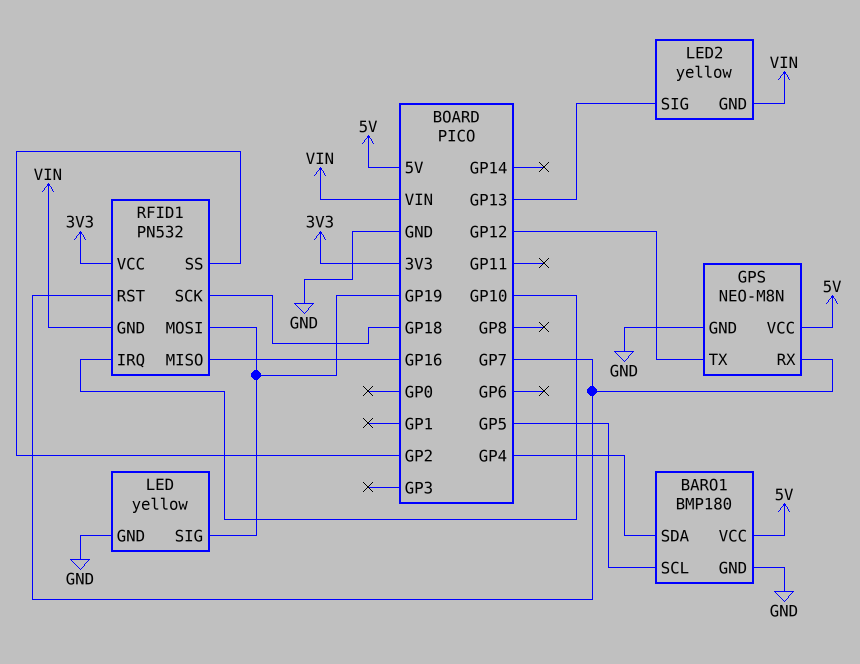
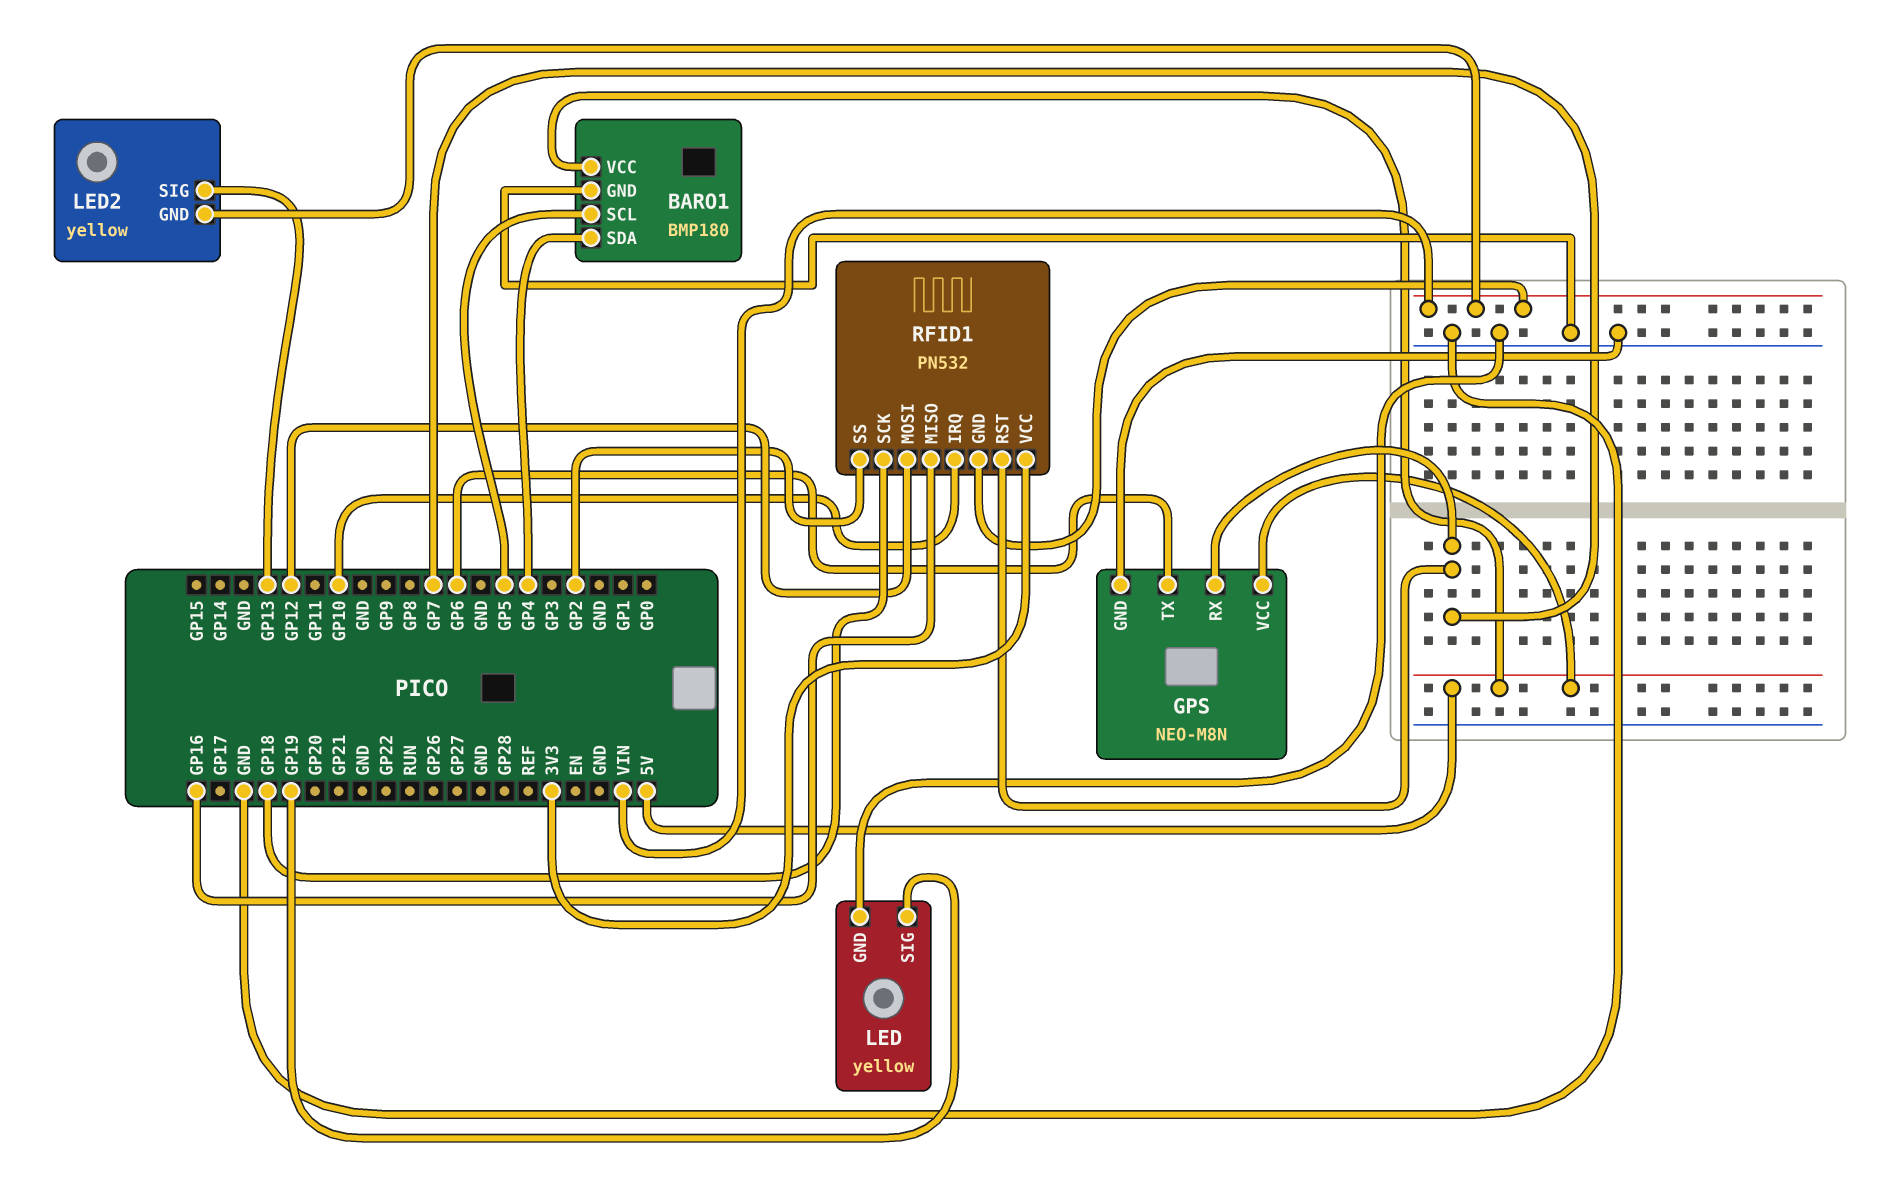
GPS pin TX: GP12 -> GP6
RFID1 pin MOSI: GP19 -> GP12

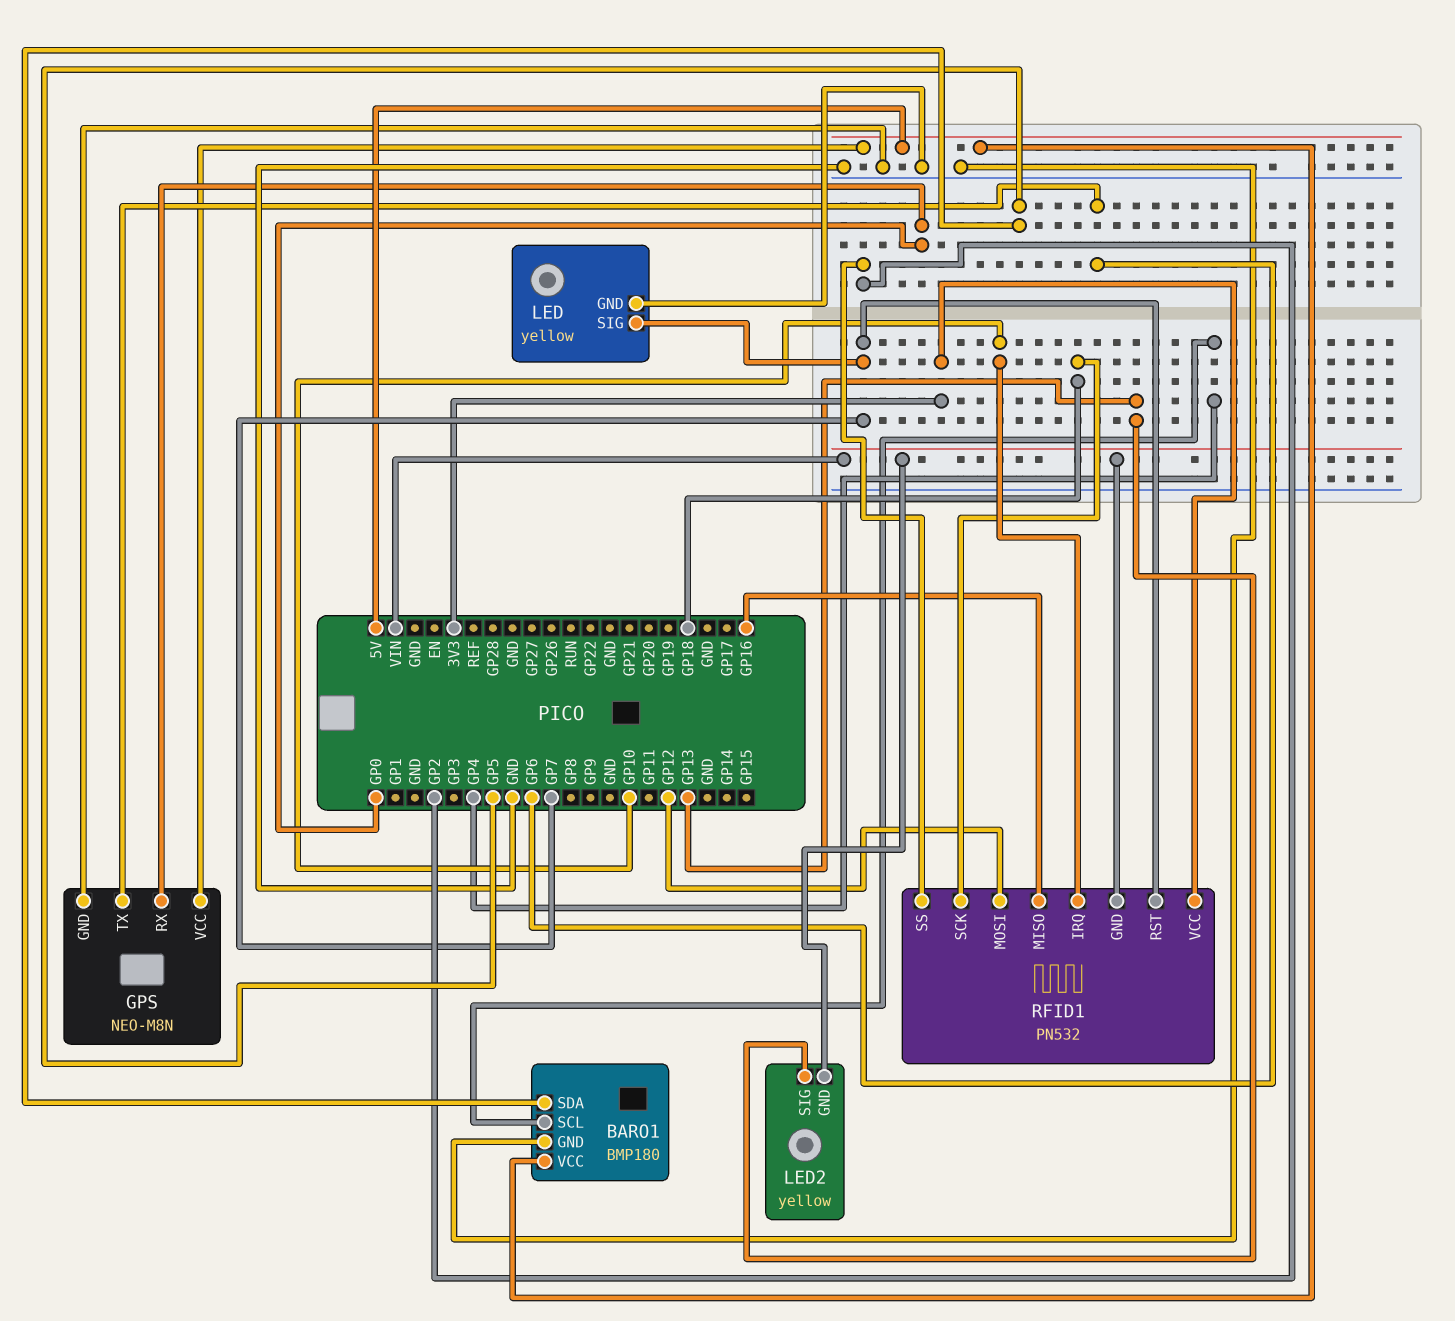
BARO1 pin SCL: GP5 -> GP4
BARO1 pin SDA: GP4 -> GP5
GPS pin RX: GP7 -> GP0
LED pin SIG: GP19 -> GP7

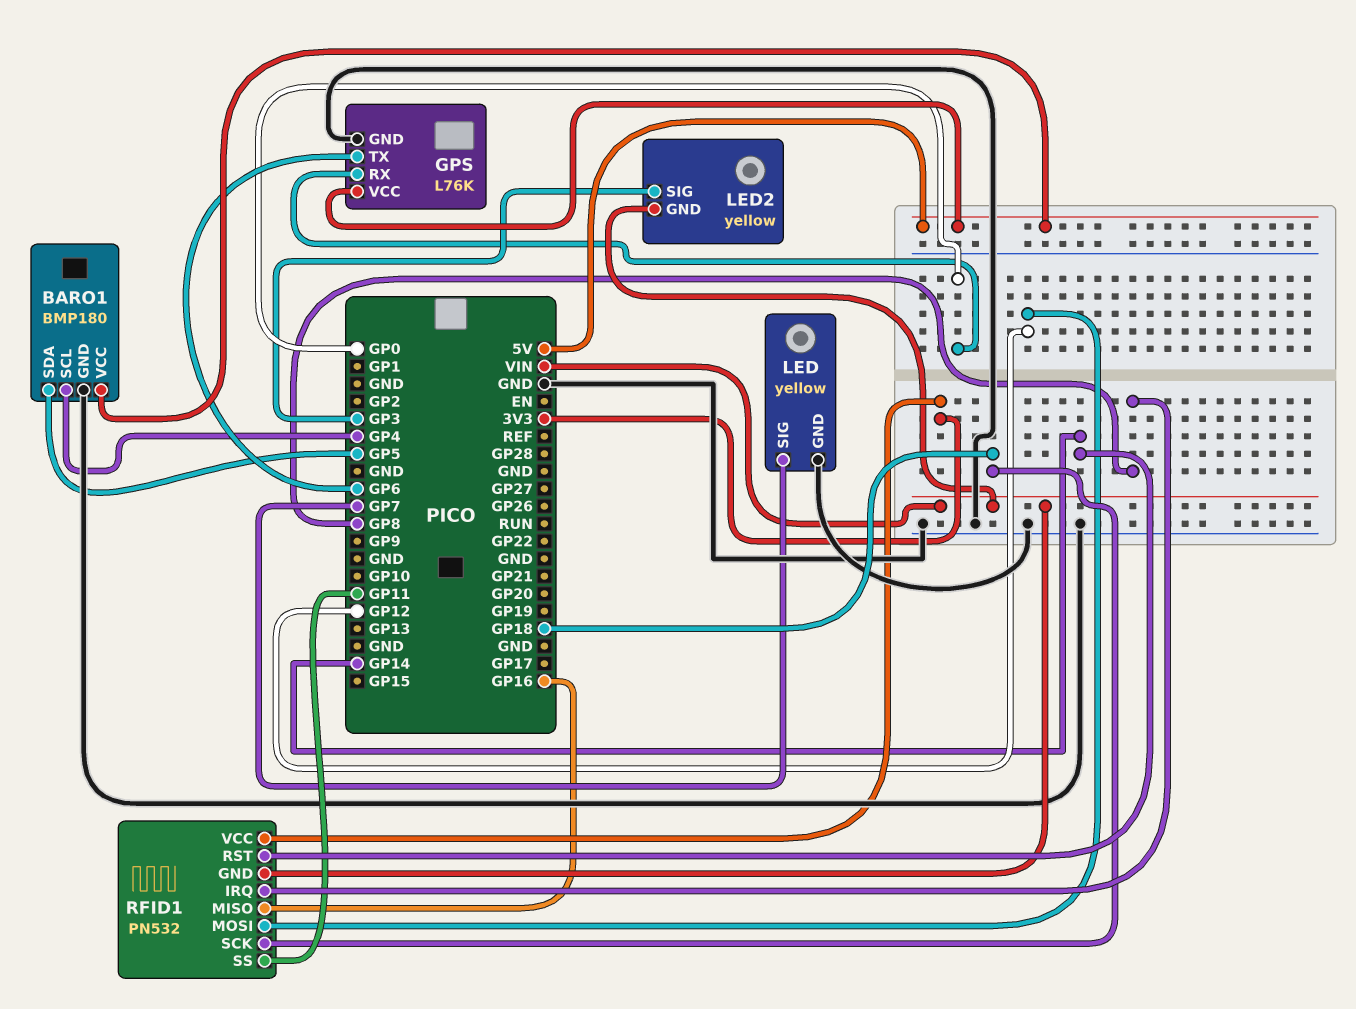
GPS: NEO-M8N -> L76K
LED2 pin SIG: GP13 -> GP3
RFID1 pin IRQ: GP10 -> GP8
RFID1 pin RST: GP7 -> GP14
RFID1 pin SS: GP2 -> GP11

